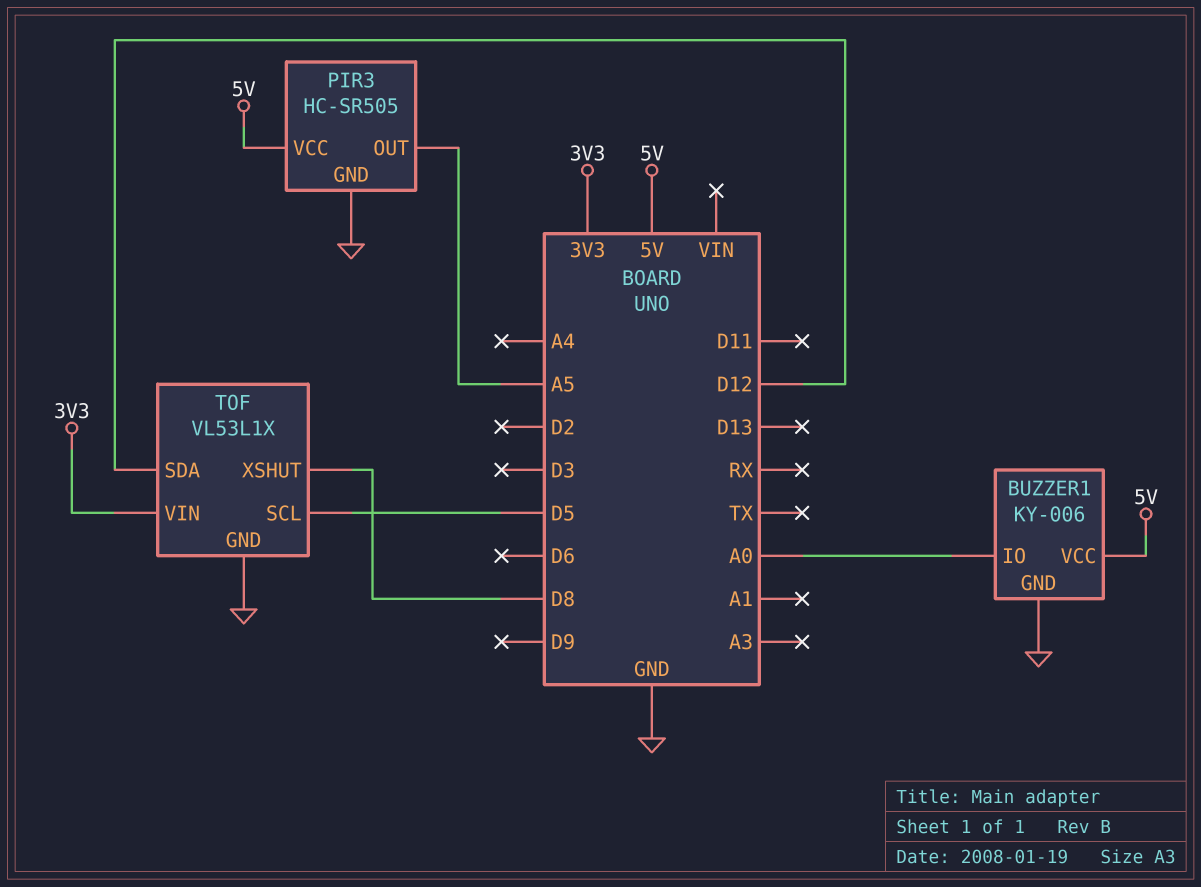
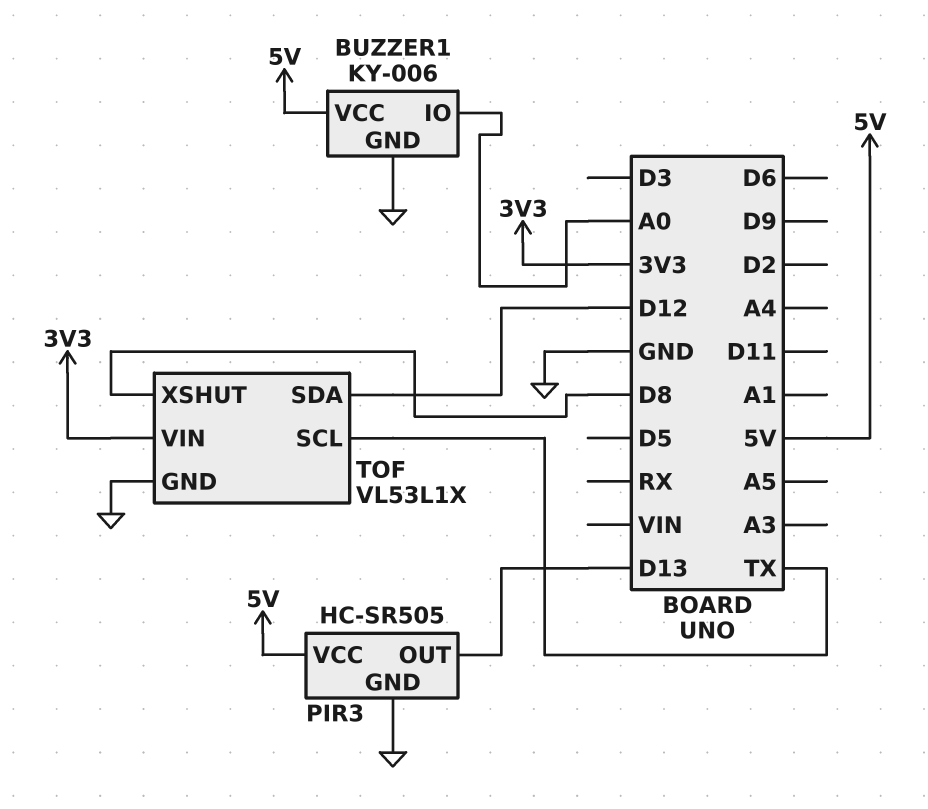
PIR3 pin OUT: A5 -> D13
TOF pin SCL: D5 -> TX

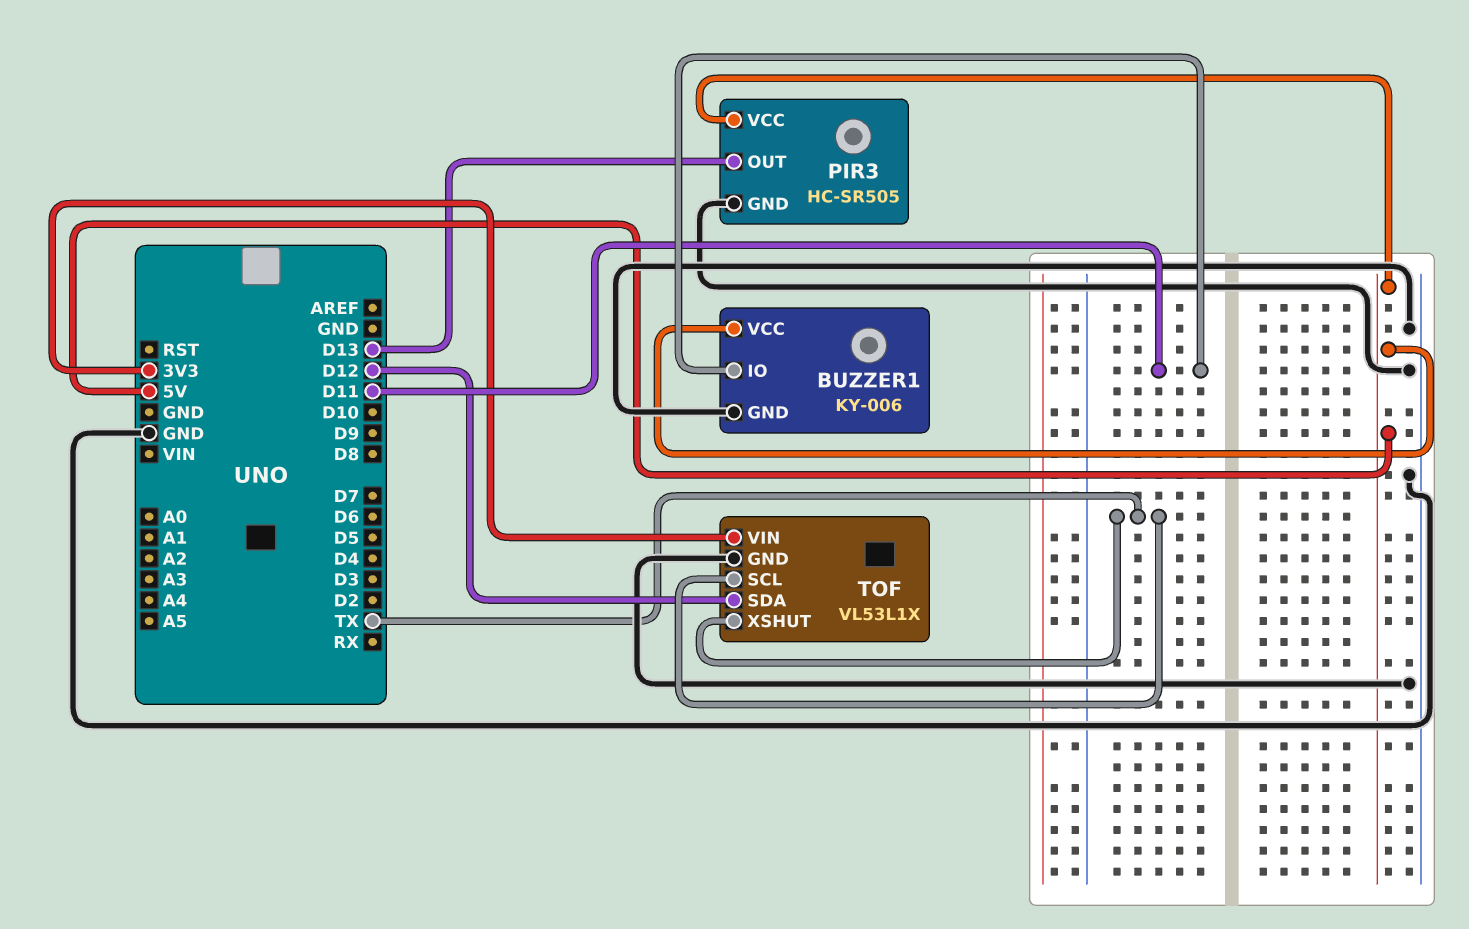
BUZZER1 pin IO: A0 -> D11
TOF pin XSHUT: D8 -> TX

